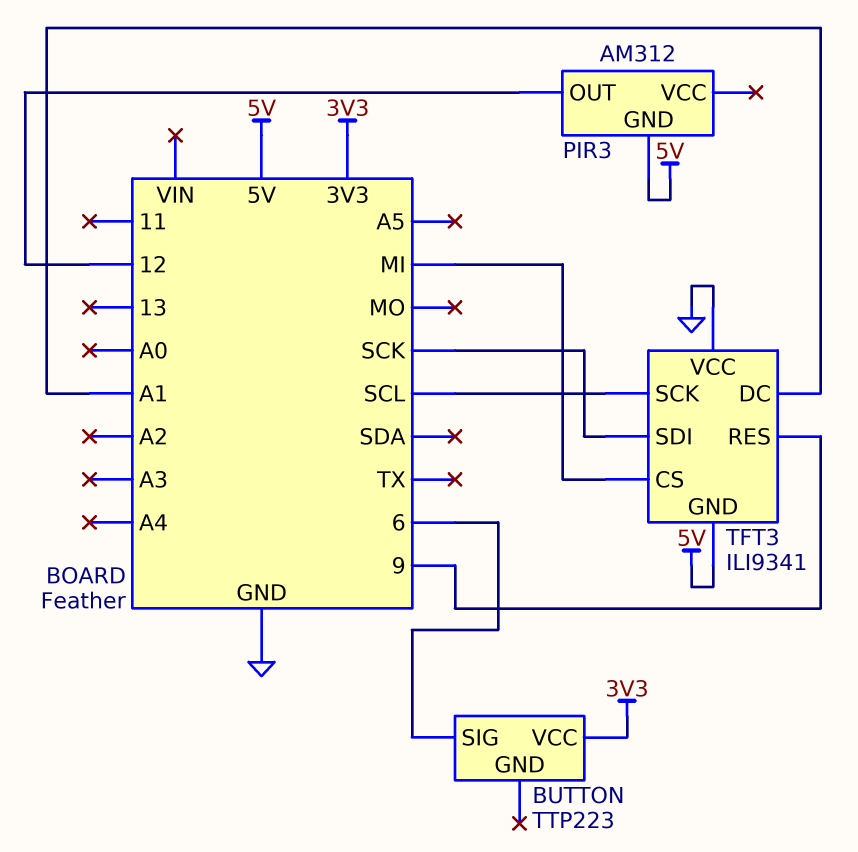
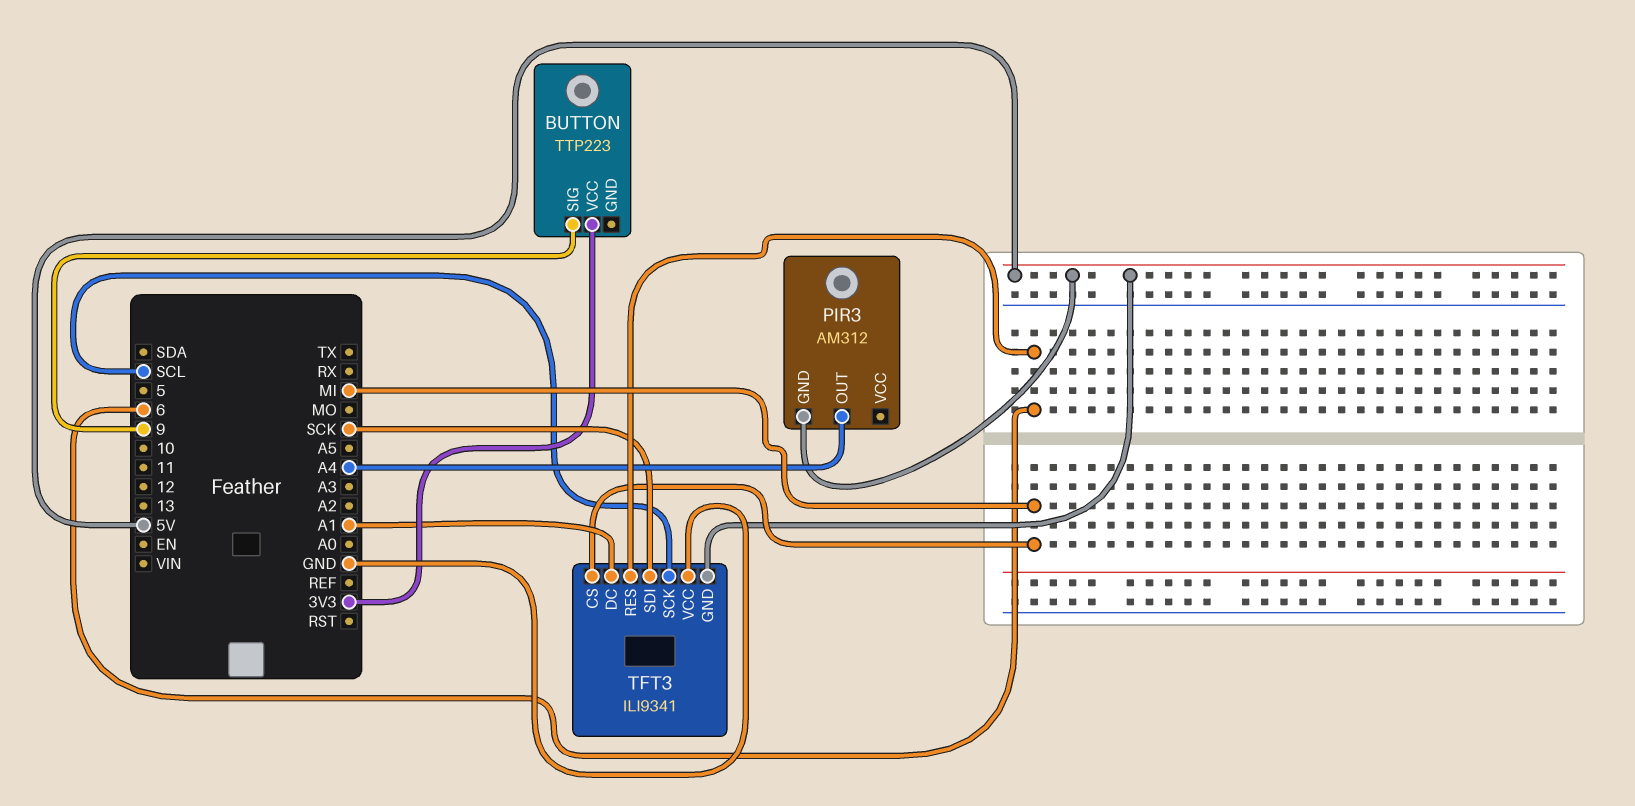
BUTTON pin SIG: 6 -> 9
PIR3 pin OUT: 12 -> A4
TFT3 pin RES: 9 -> 6

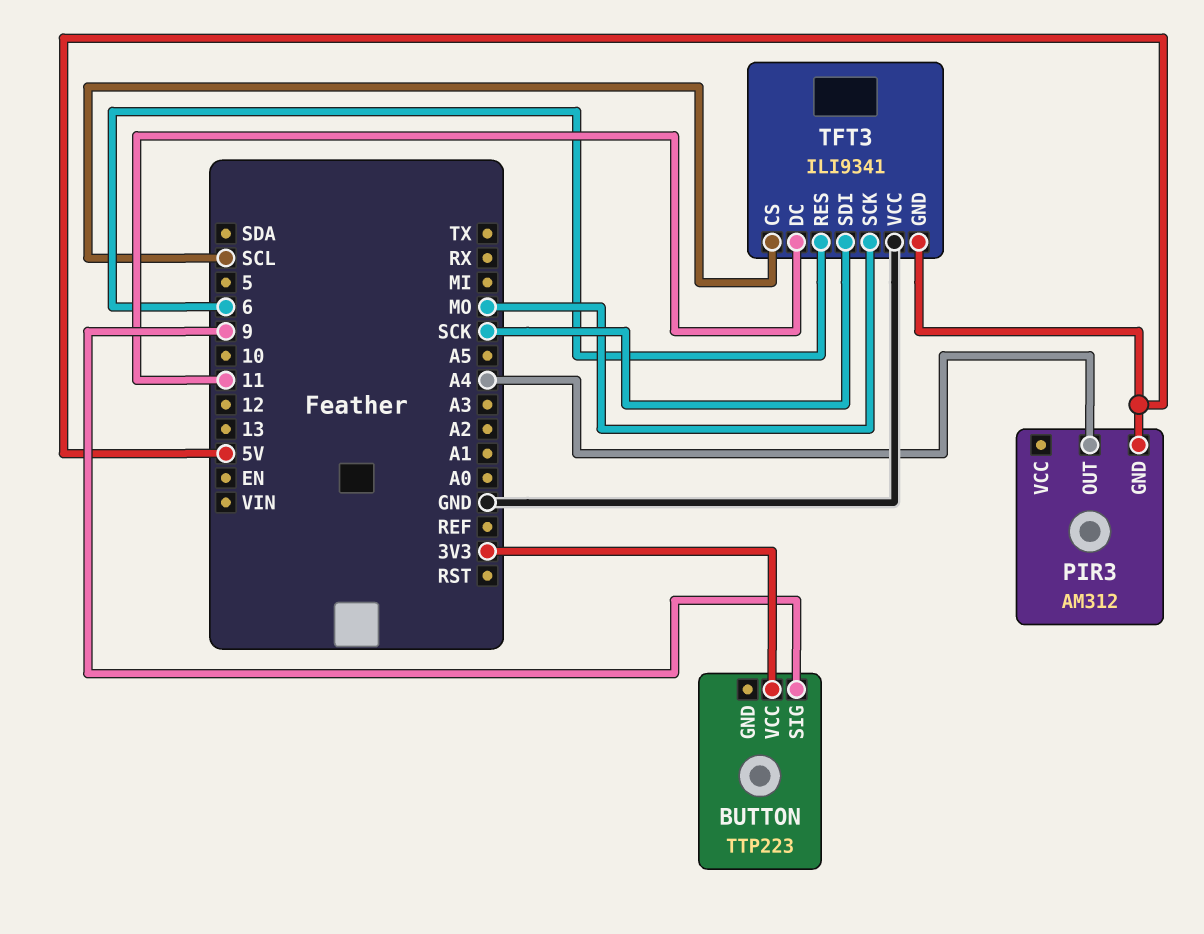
TFT3 pin CS: MI -> SCL
TFT3 pin DC: A1 -> 11
TFT3 pin SCK: SCL -> MO

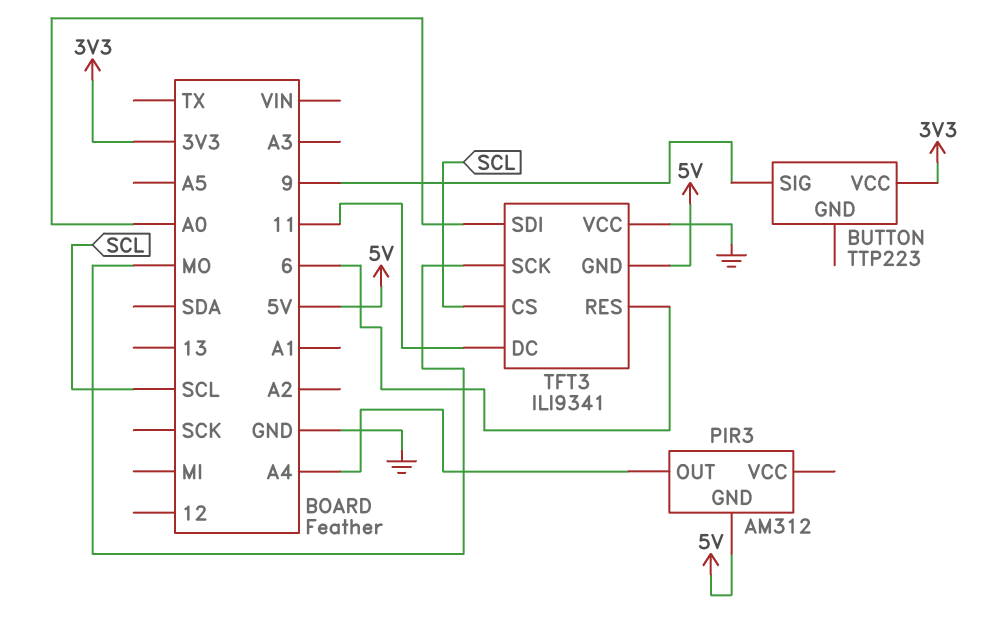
TFT3 pin SDI: SCK -> A0

